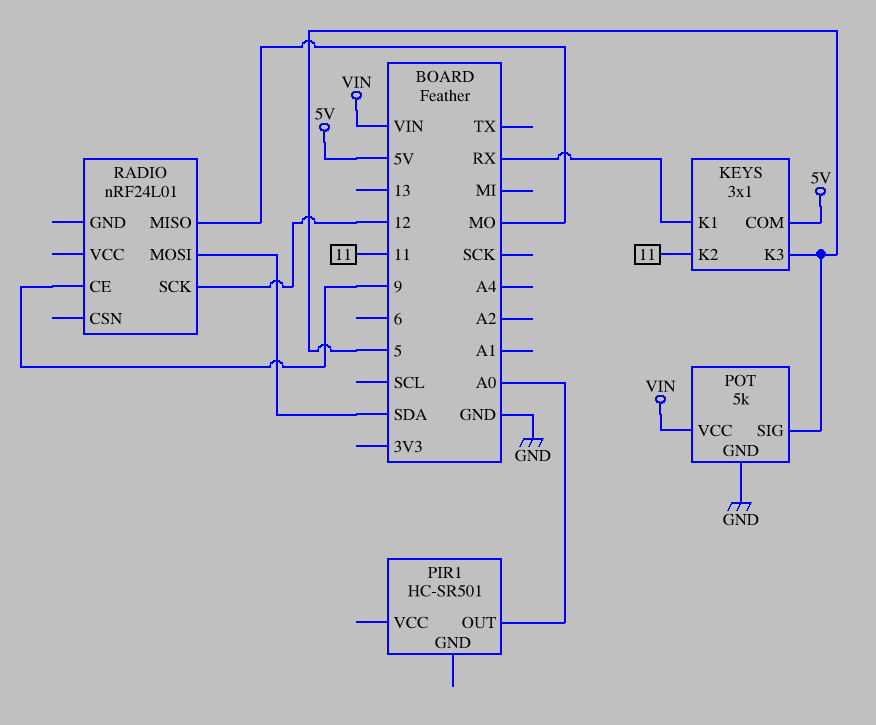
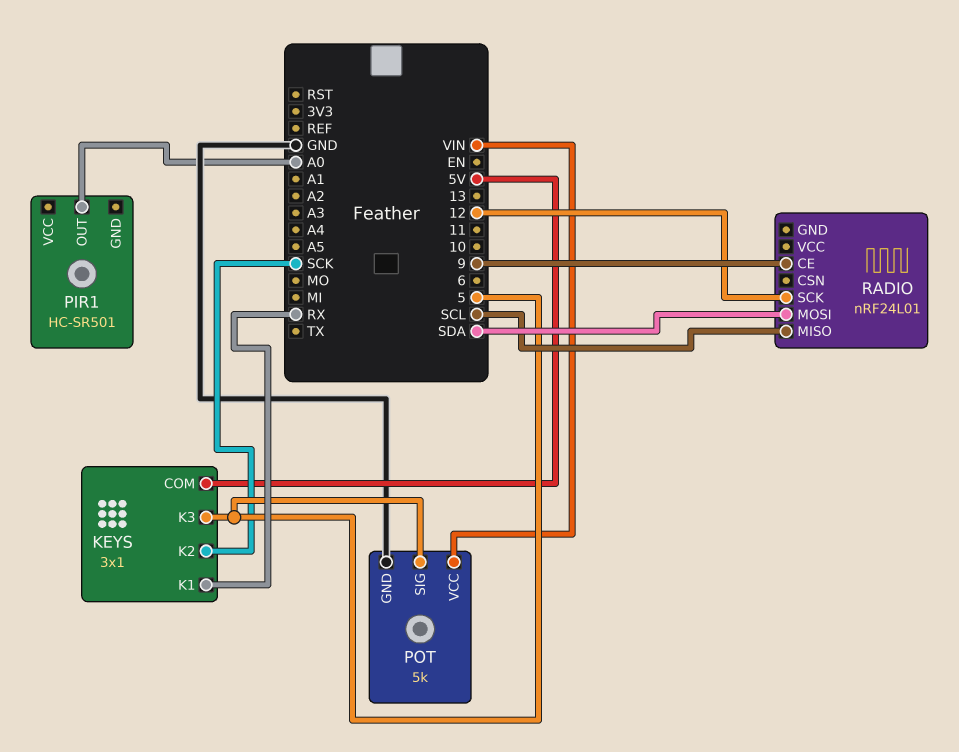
KEYS pin K2: 11 -> SCK
RADIO pin MISO: MO -> SCL

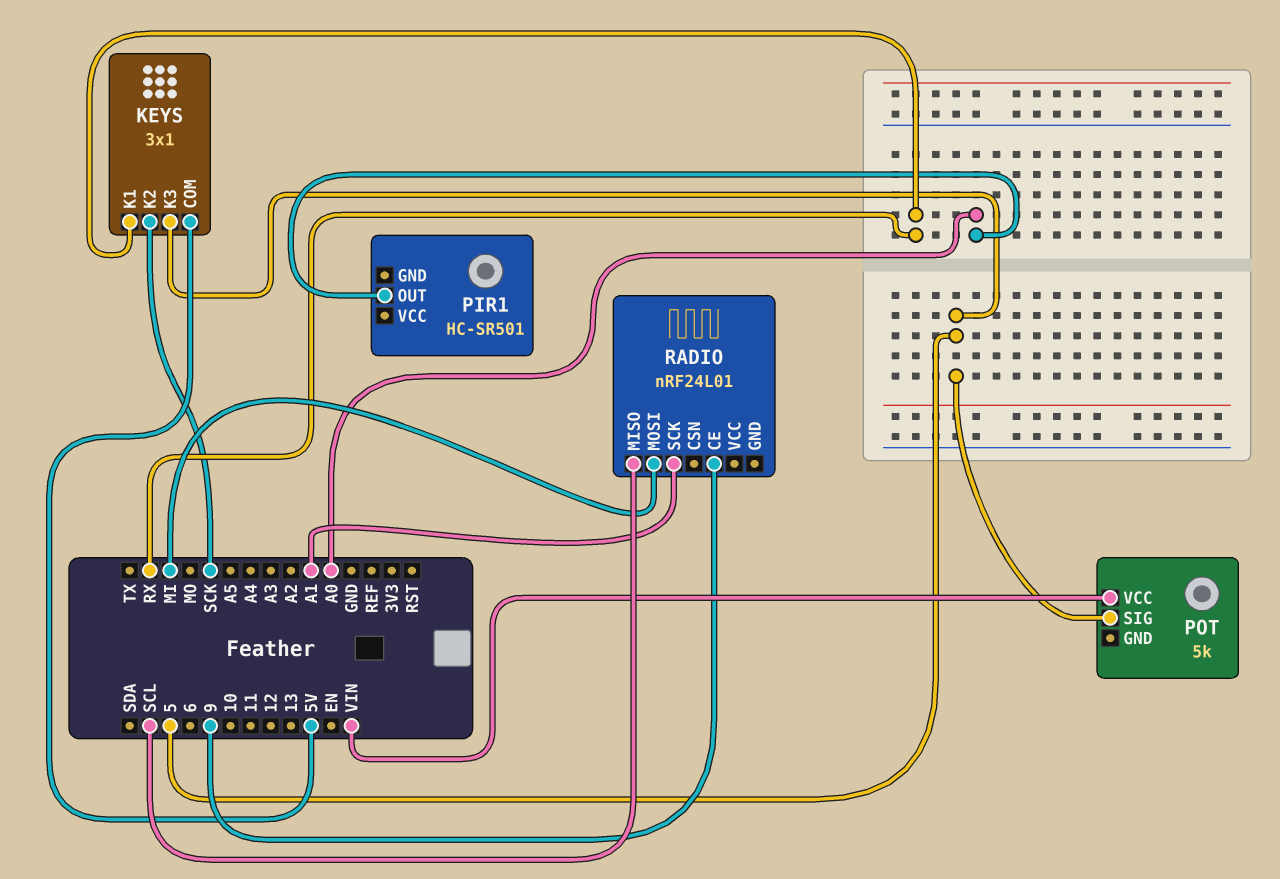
POT pin GND: GND -> none
RADIO pin MOSI: SDA -> MI
RADIO pin SCK: 12 -> A1

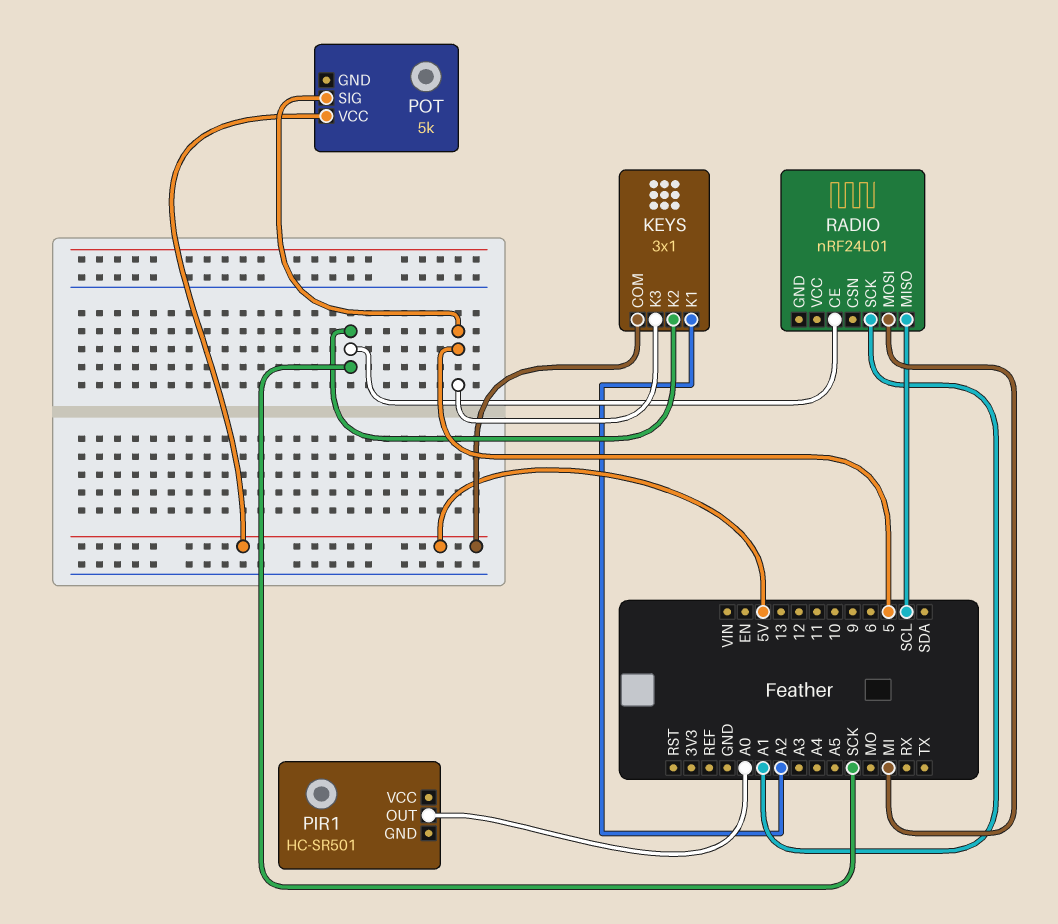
KEYS pin K1: RX -> A2
POT pin VCC: VIN -> 5V
RADIO pin CE: 9 -> SCK

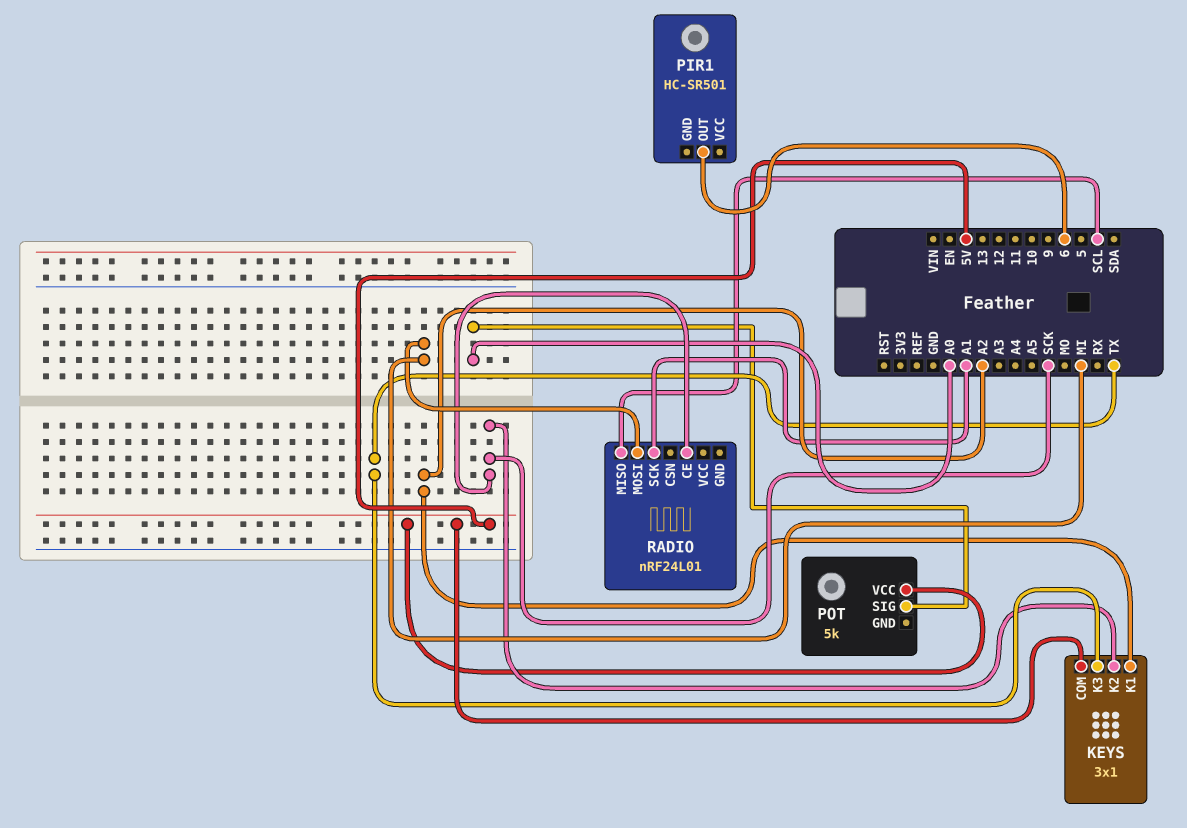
KEYS pin K3: 5 -> TX
PIR1 pin OUT: A0 -> 6
POT pin SIG: 5 -> A0

